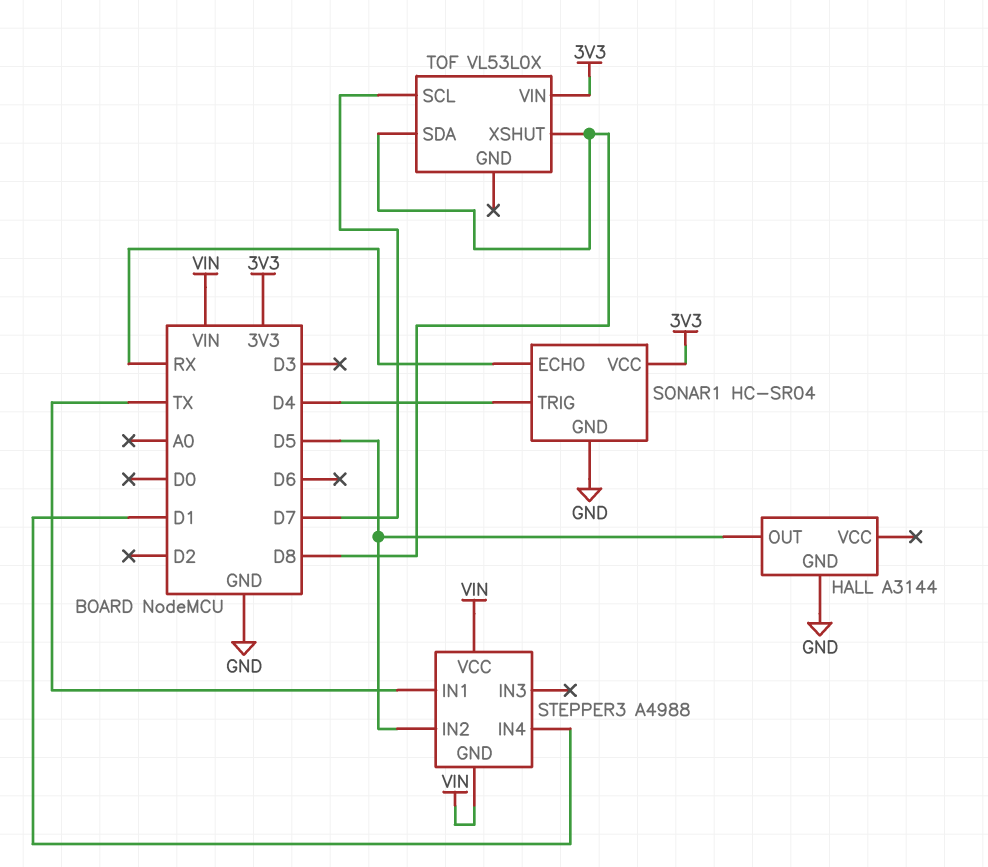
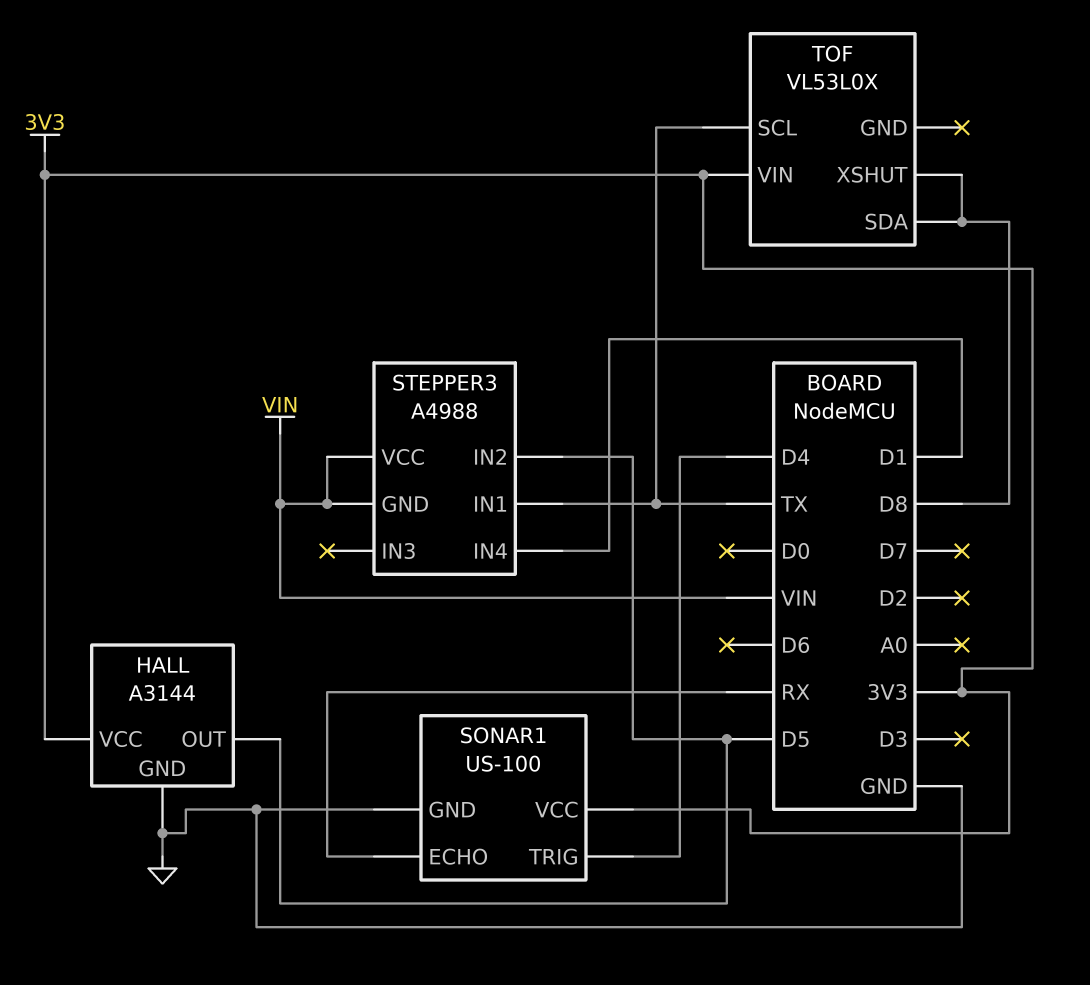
HALL pin VCC: none -> 3V3
SONAR1: HC-SR04 -> US-100
TOF pin SCL: D7 -> TX

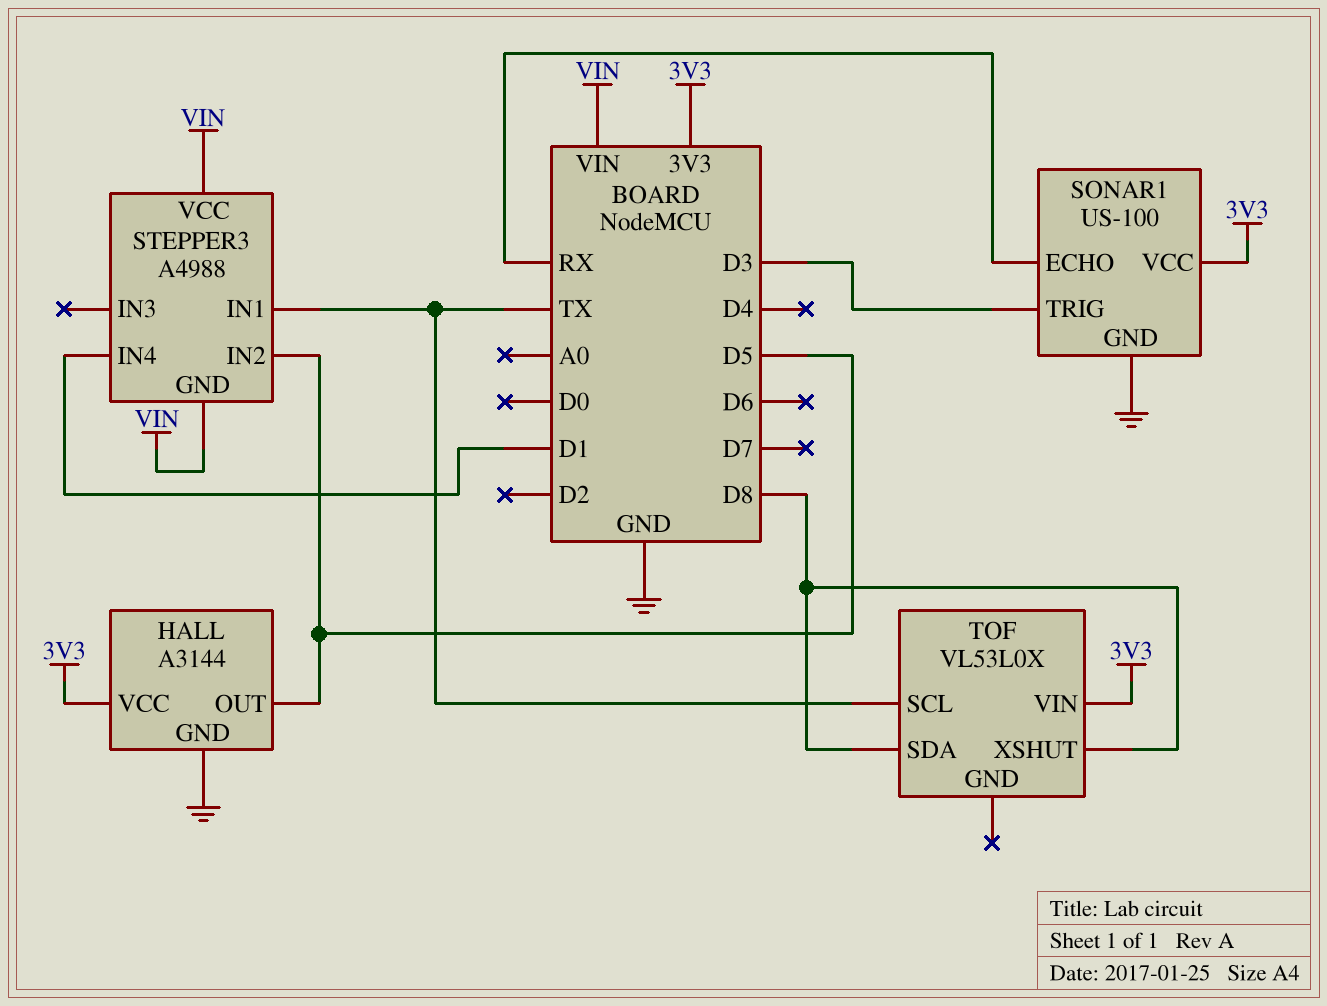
SONAR1 pin TRIG: D4 -> D3

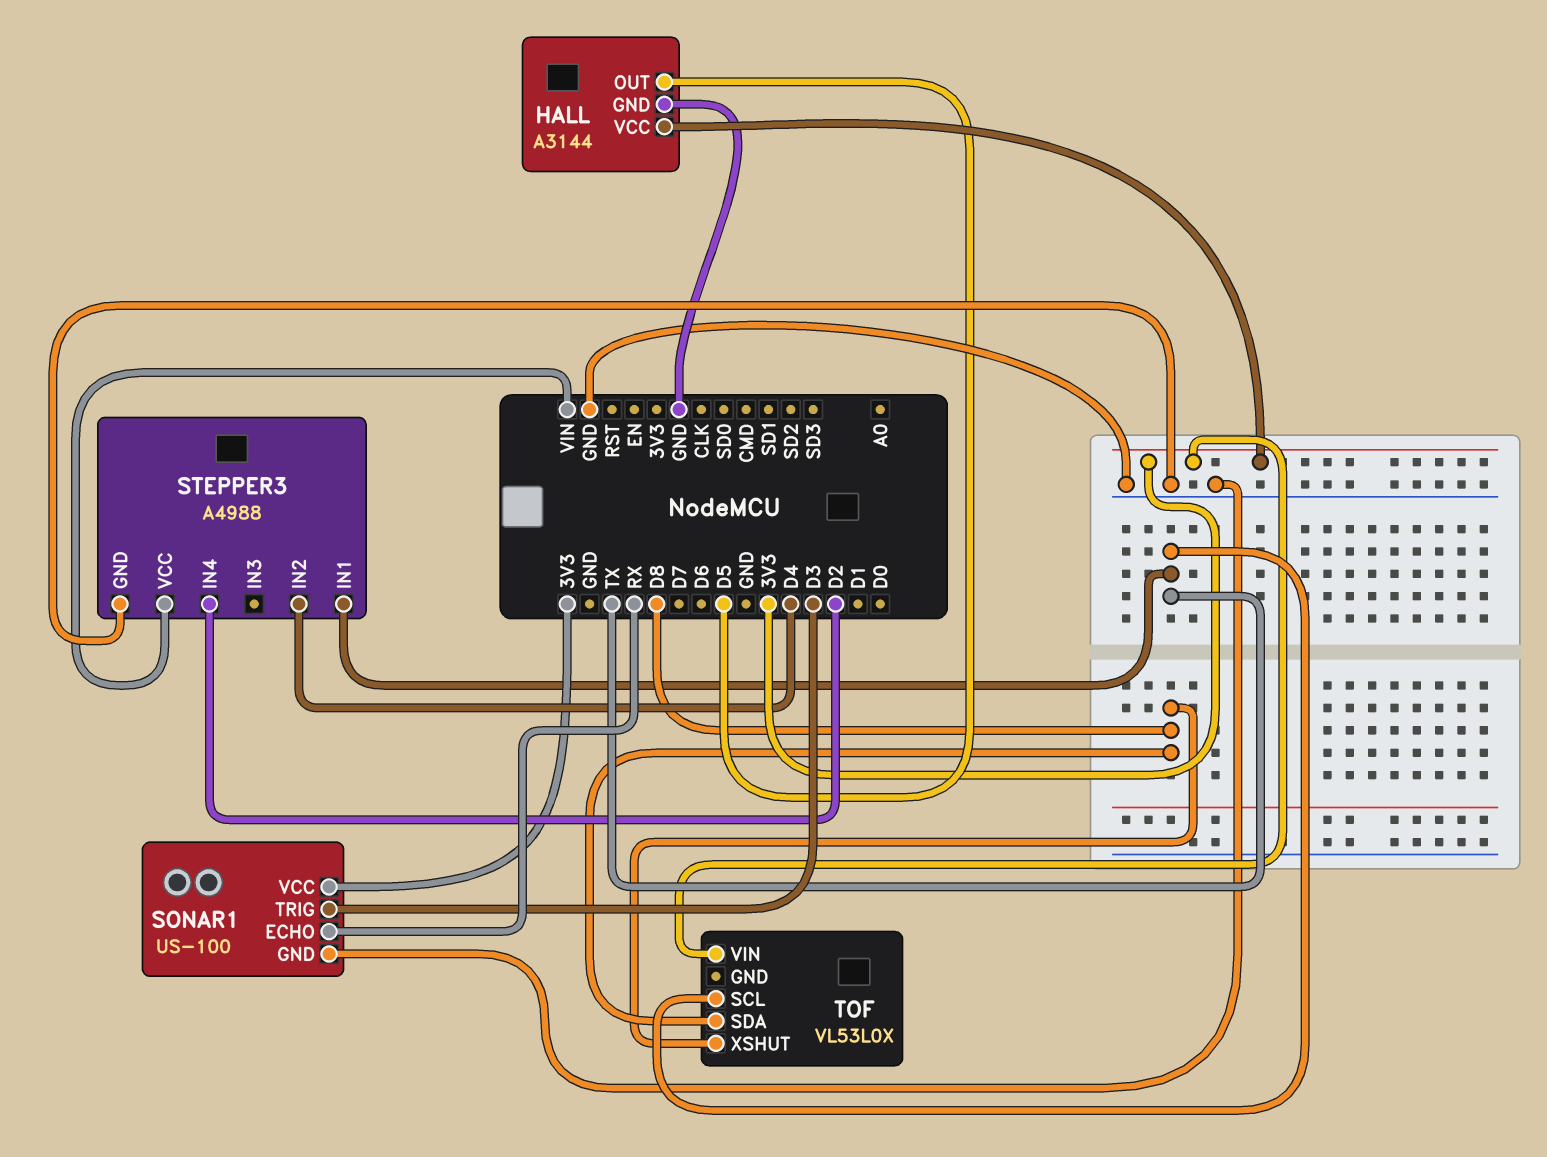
STEPPER3 pin GND: VIN -> GND
STEPPER3 pin IN2: D5 -> D4
STEPPER3 pin IN4: D1 -> D2

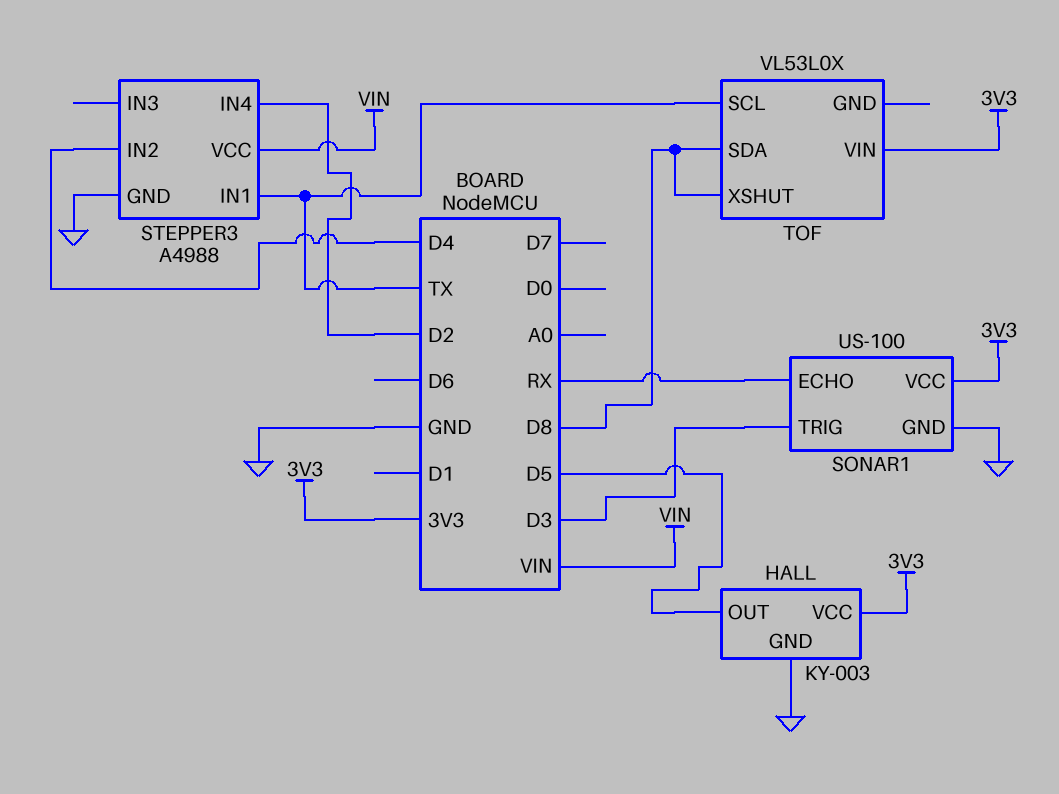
HALL: A3144 -> KY-003

